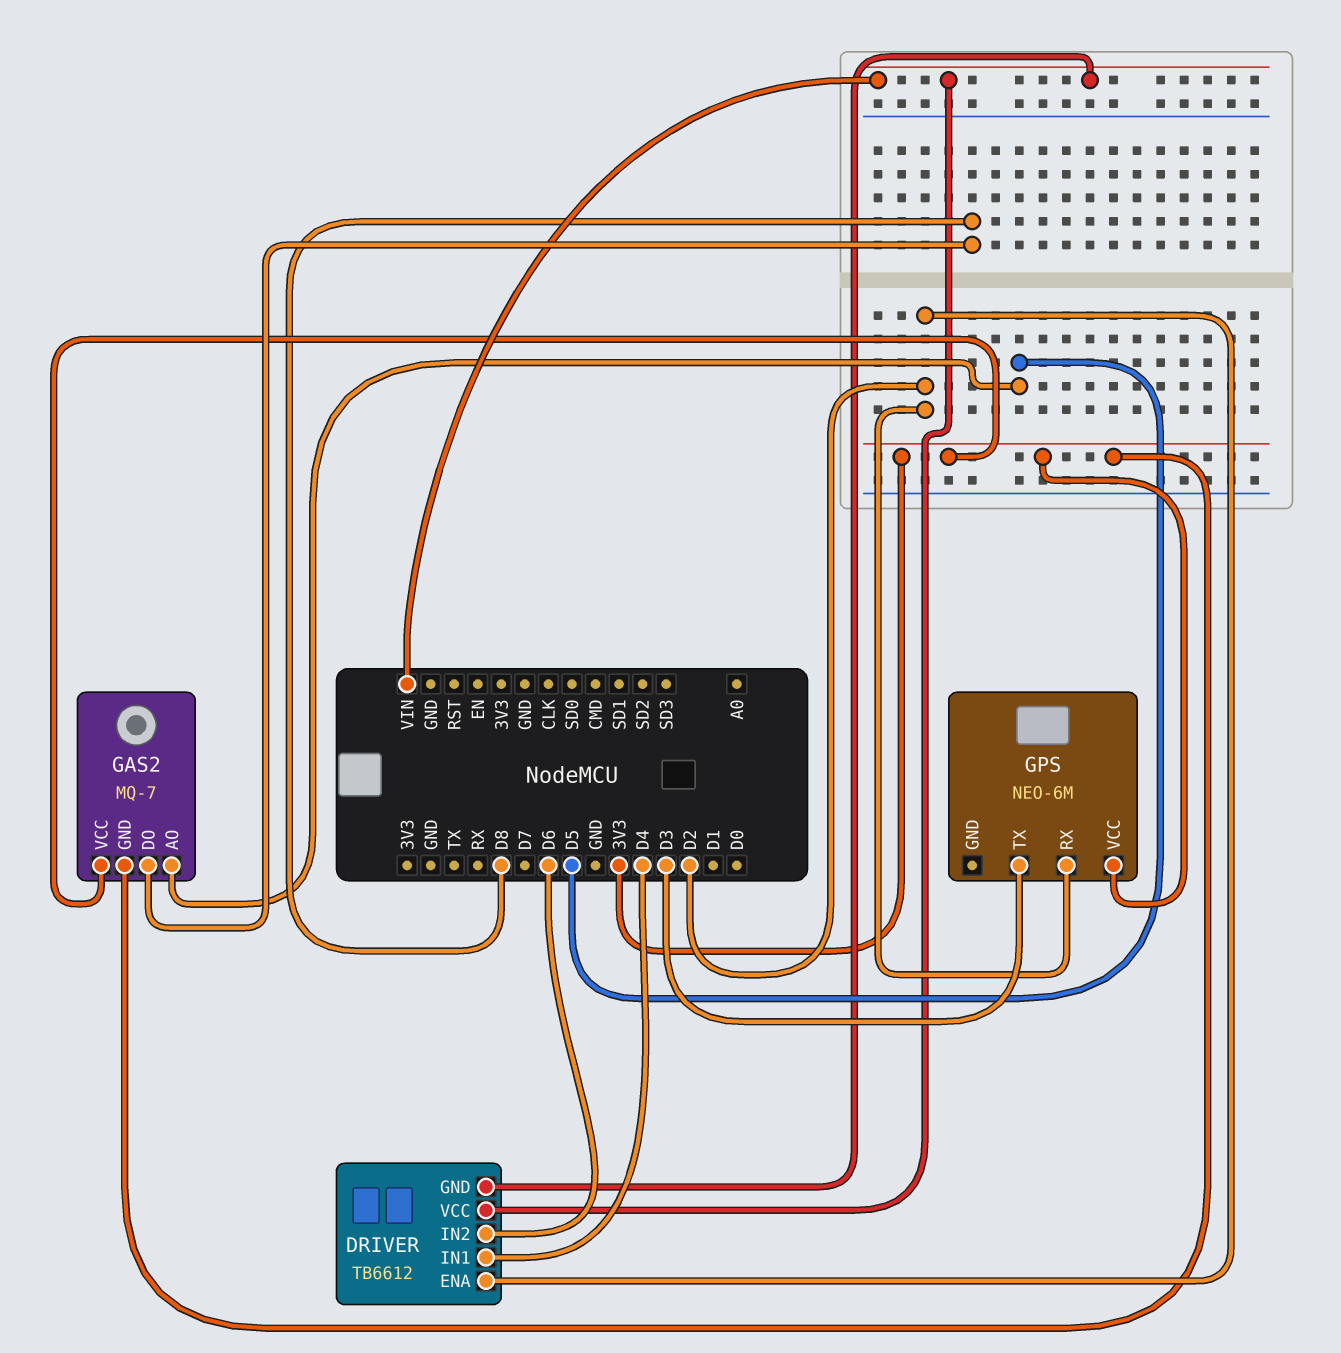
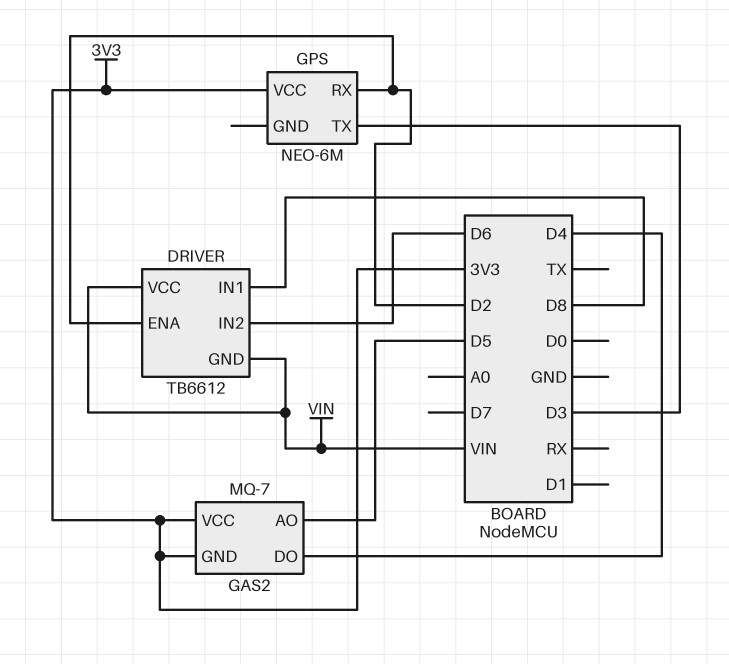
DRIVER pin IN1: D4 -> D8
GAS2 pin DO: D8 -> D4

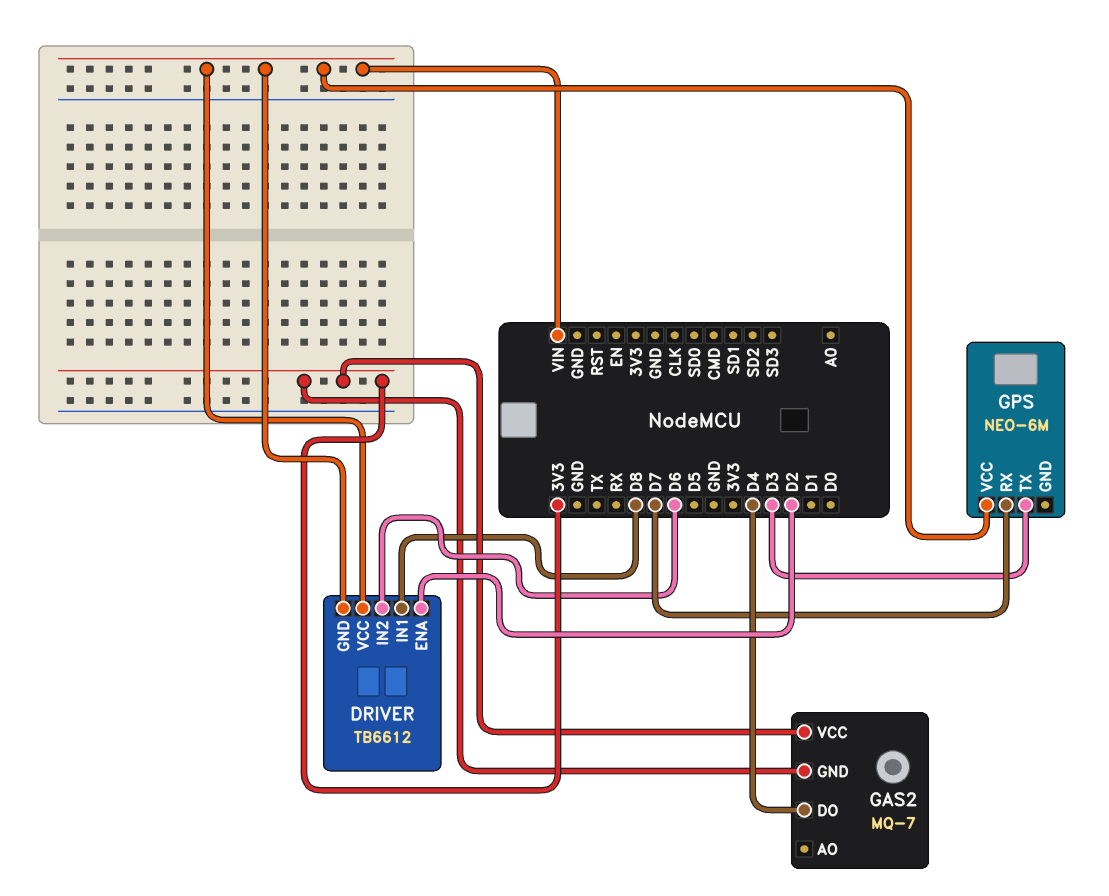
GAS2 pin AO: D5 -> none
GPS pin RX: D2 -> D7
GPS pin VCC: 3V3 -> VIN

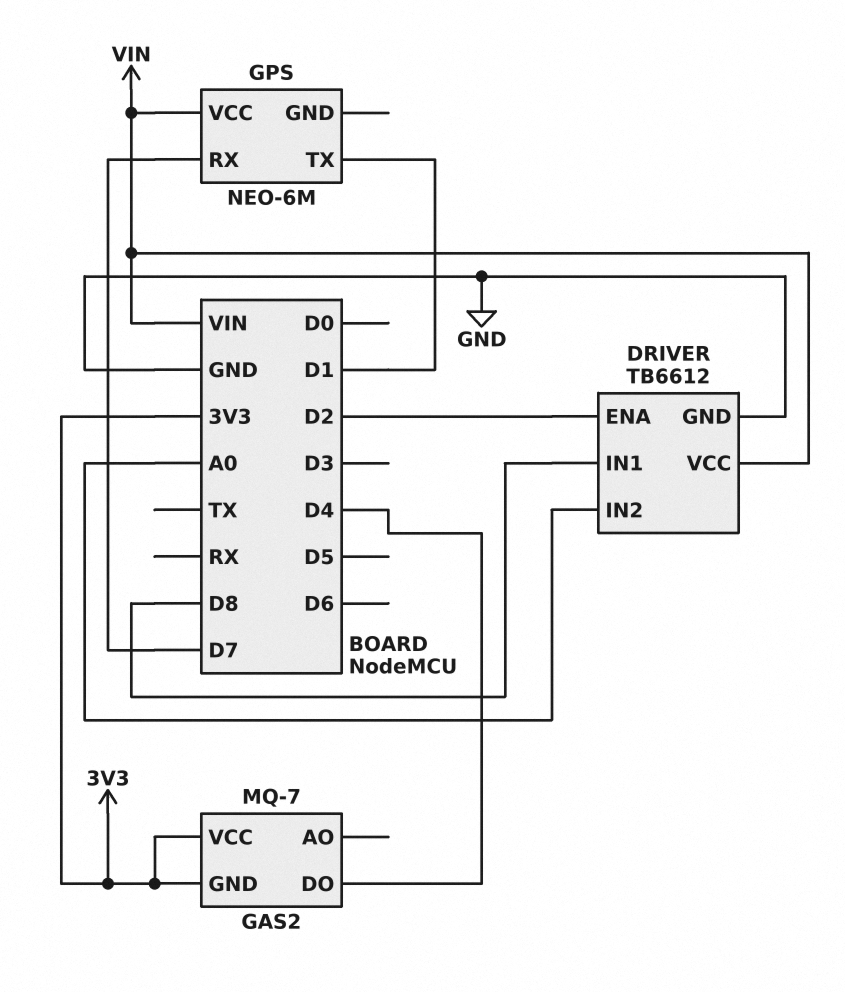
DRIVER pin GND: VIN -> GND
DRIVER pin IN2: D6 -> A0
GPS pin TX: D3 -> D1

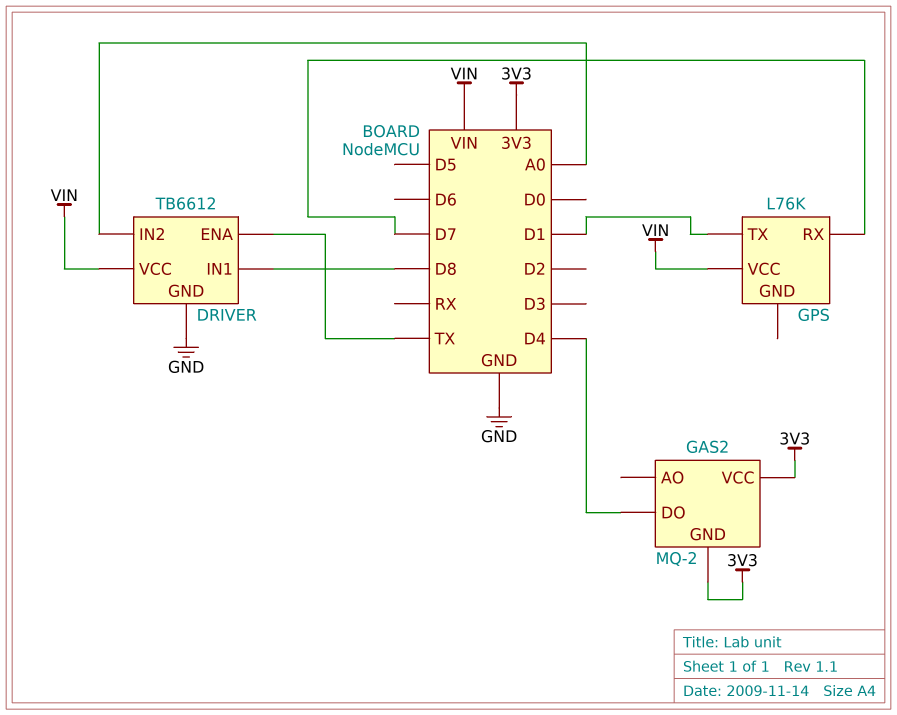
DRIVER pin ENA: D2 -> TX
GAS2: MQ-7 -> MQ-2
GPS: NEO-6M -> L76K

